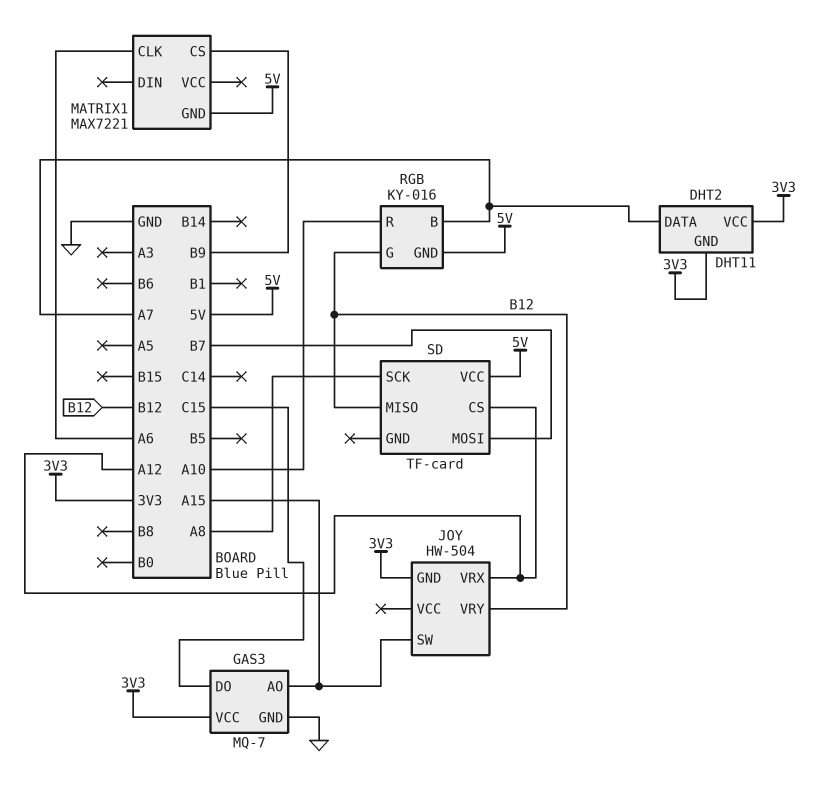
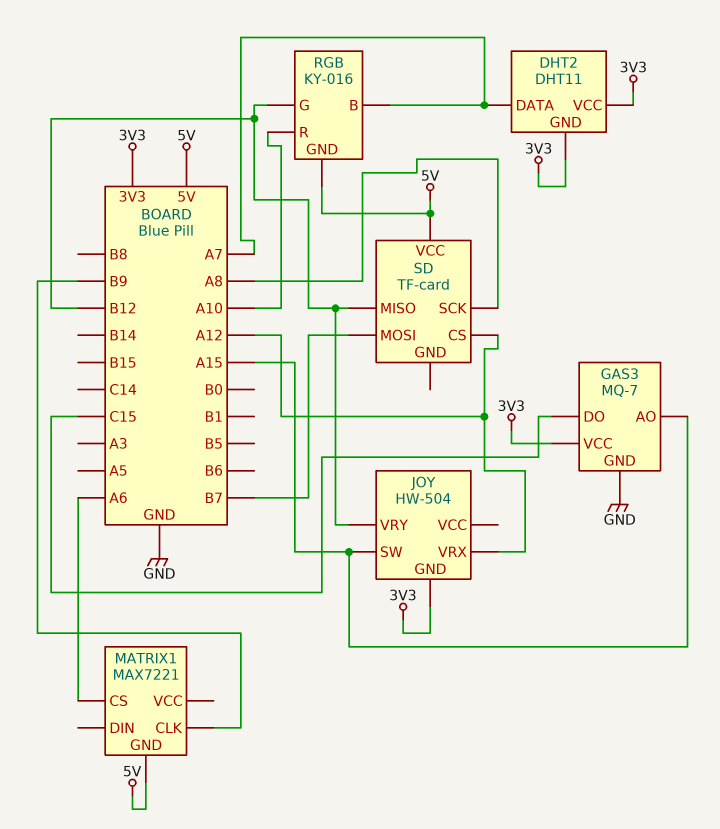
MATRIX1 pin CLK: A6 -> B9
MATRIX1 pin CS: B9 -> A6

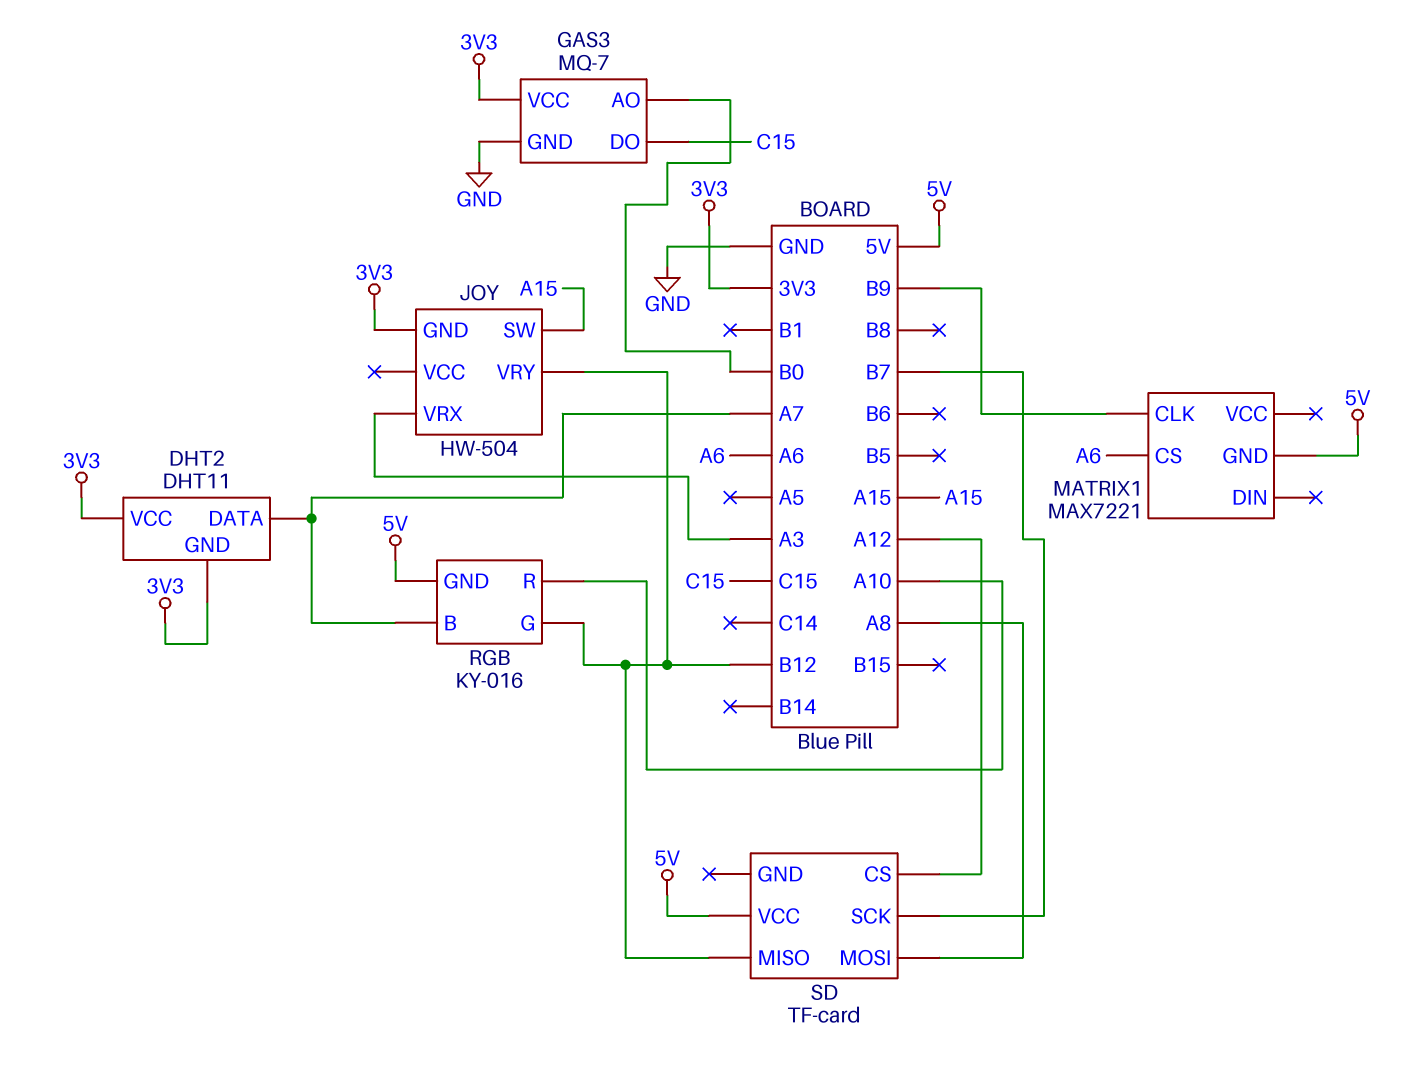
GAS3 pin AO: A15 -> B0
JOY pin VRX: A12 -> A3
SD pin MOSI: B7 -> A8
SD pin SCK: A8 -> B7

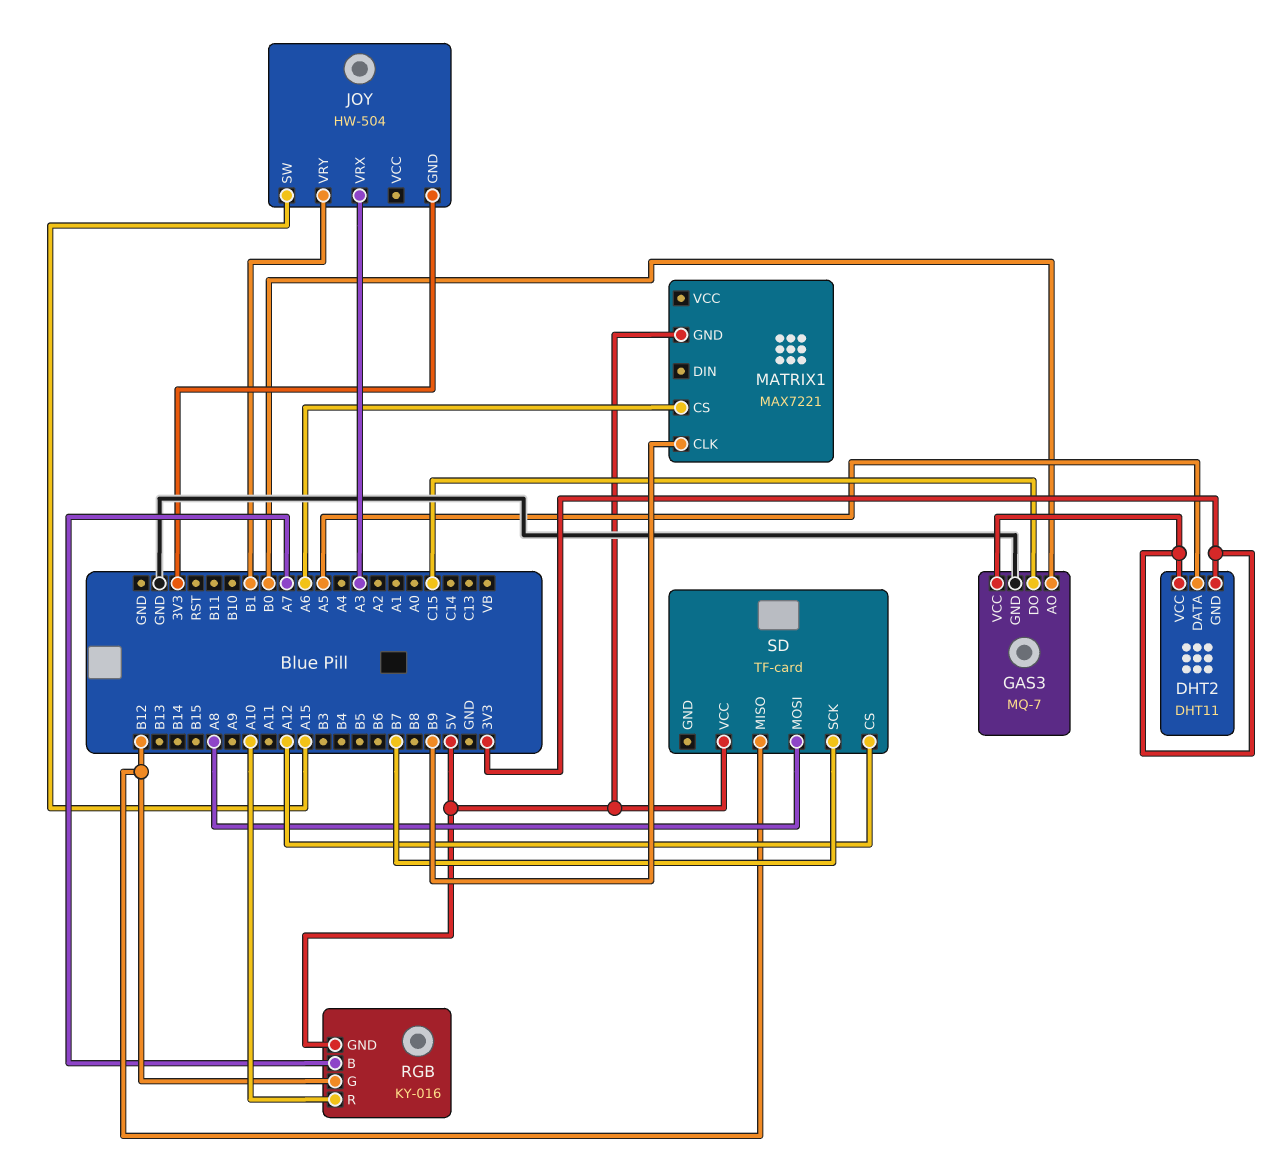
DHT2 pin DATA: A7 -> A5
JOY pin VRY: B12 -> B1

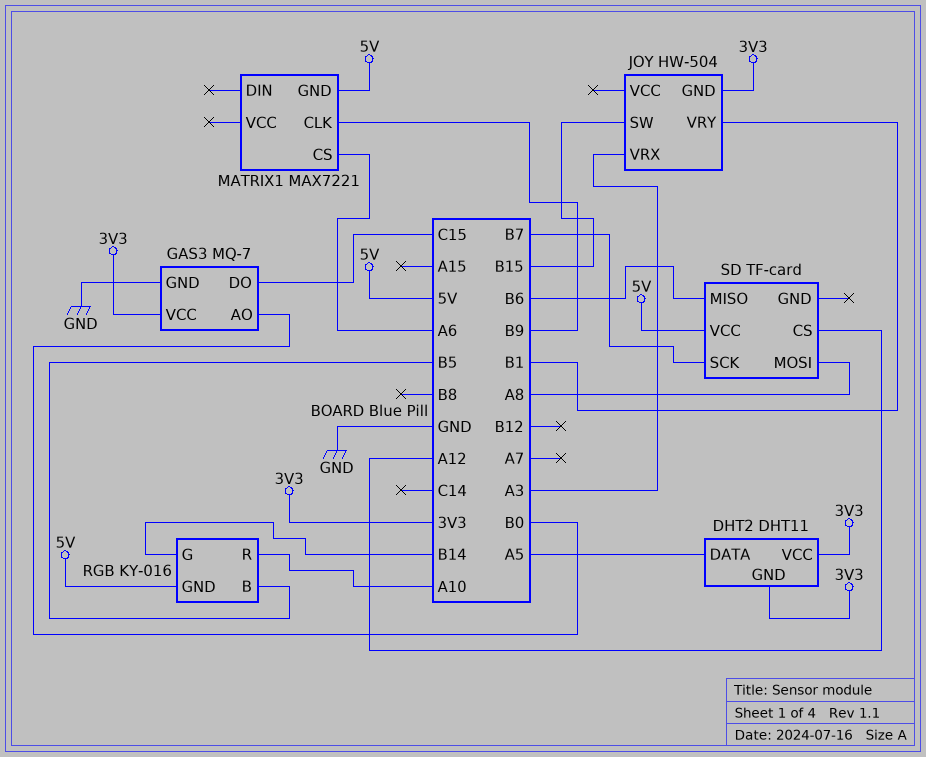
JOY pin SW: A15 -> B15
RGB pin B: A7 -> B5
RGB pin G: B12 -> B14
SD pin MISO: B12 -> B6

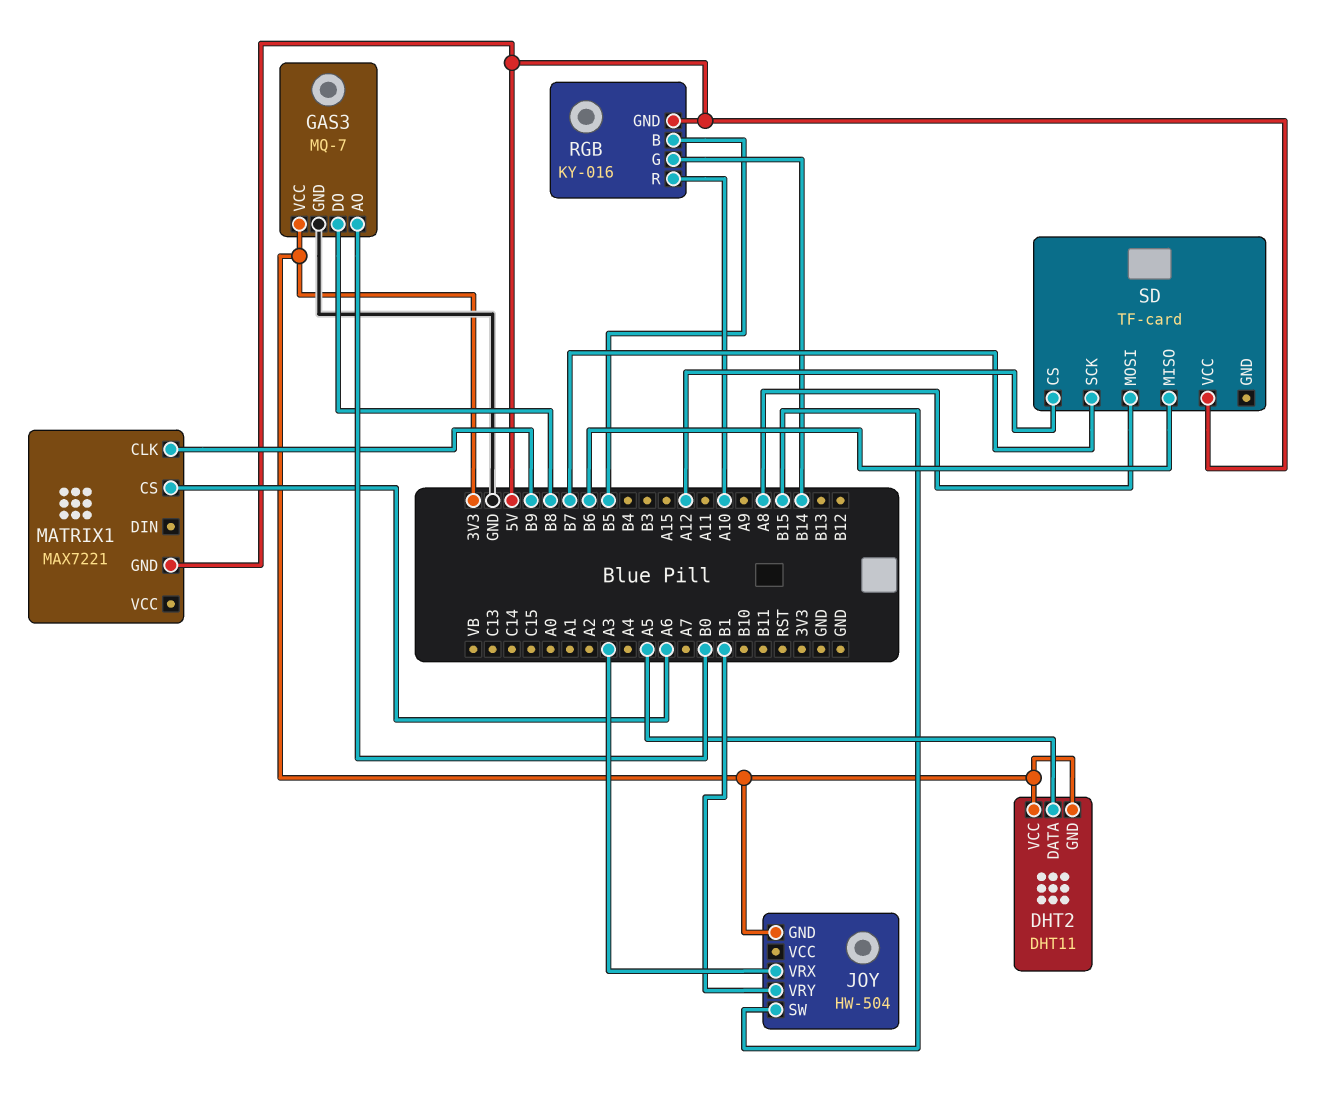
GAS3 pin DO: C15 -> B8

